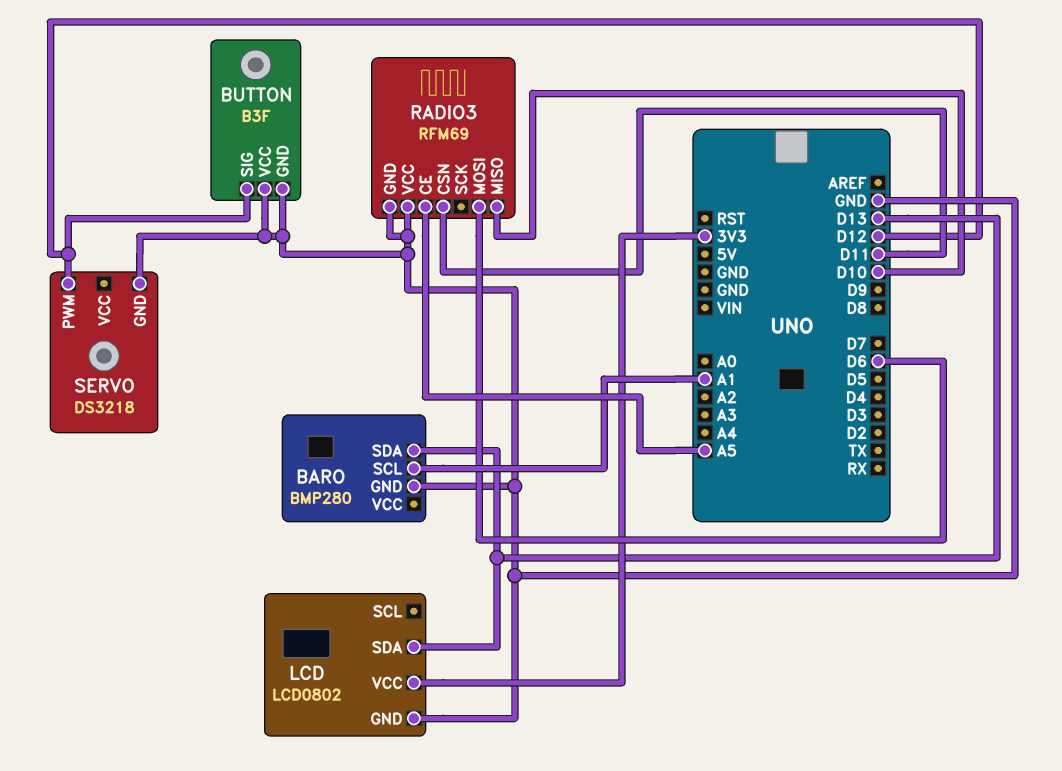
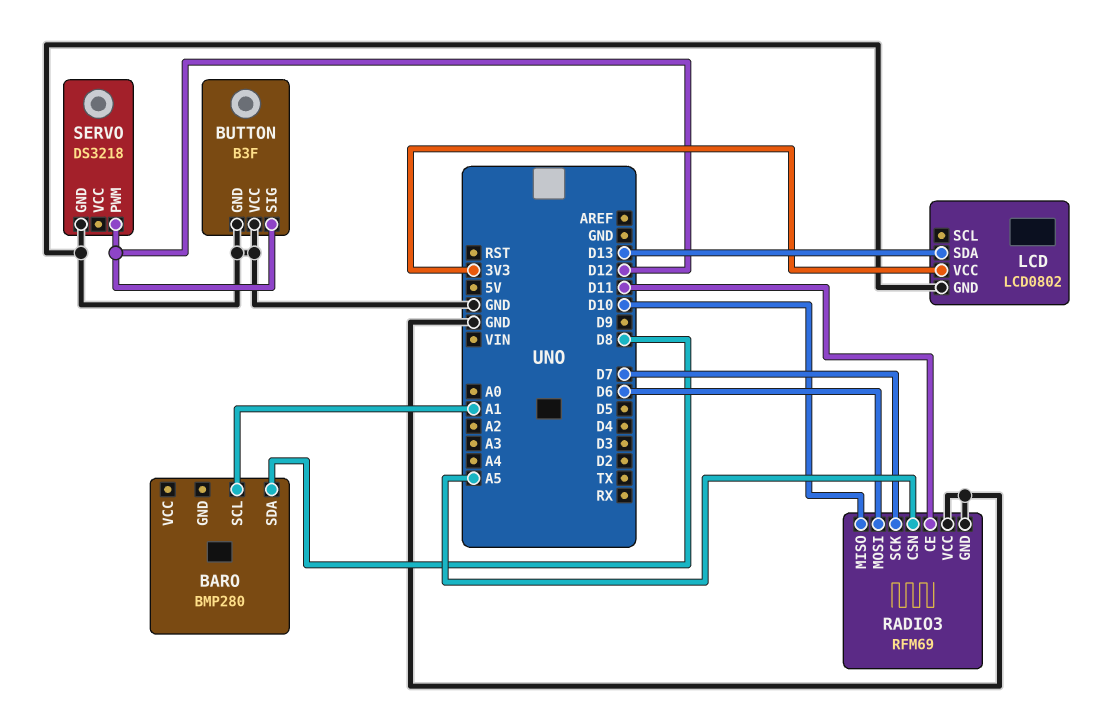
BARO pin GND: GND -> none
BARO pin SDA: D13 -> D8
RADIO3 pin CE: A5 -> D11
RADIO3 pin CSN: D11 -> A5
RADIO3 pin SCK: none -> D7

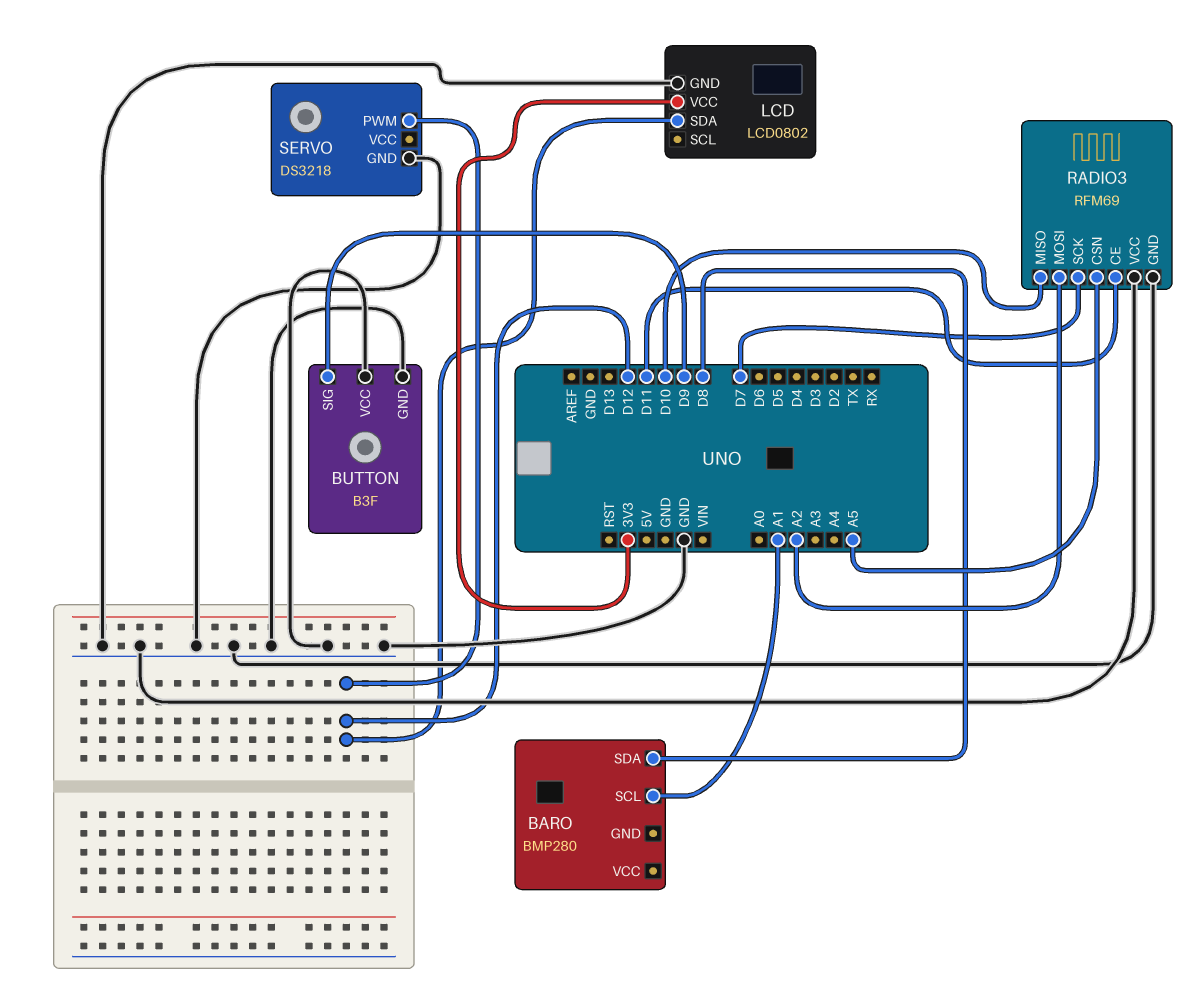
BUTTON pin SIG: D12 -> D9
LCD pin SDA: D13 -> D12
RADIO3 pin MOSI: D6 -> A2

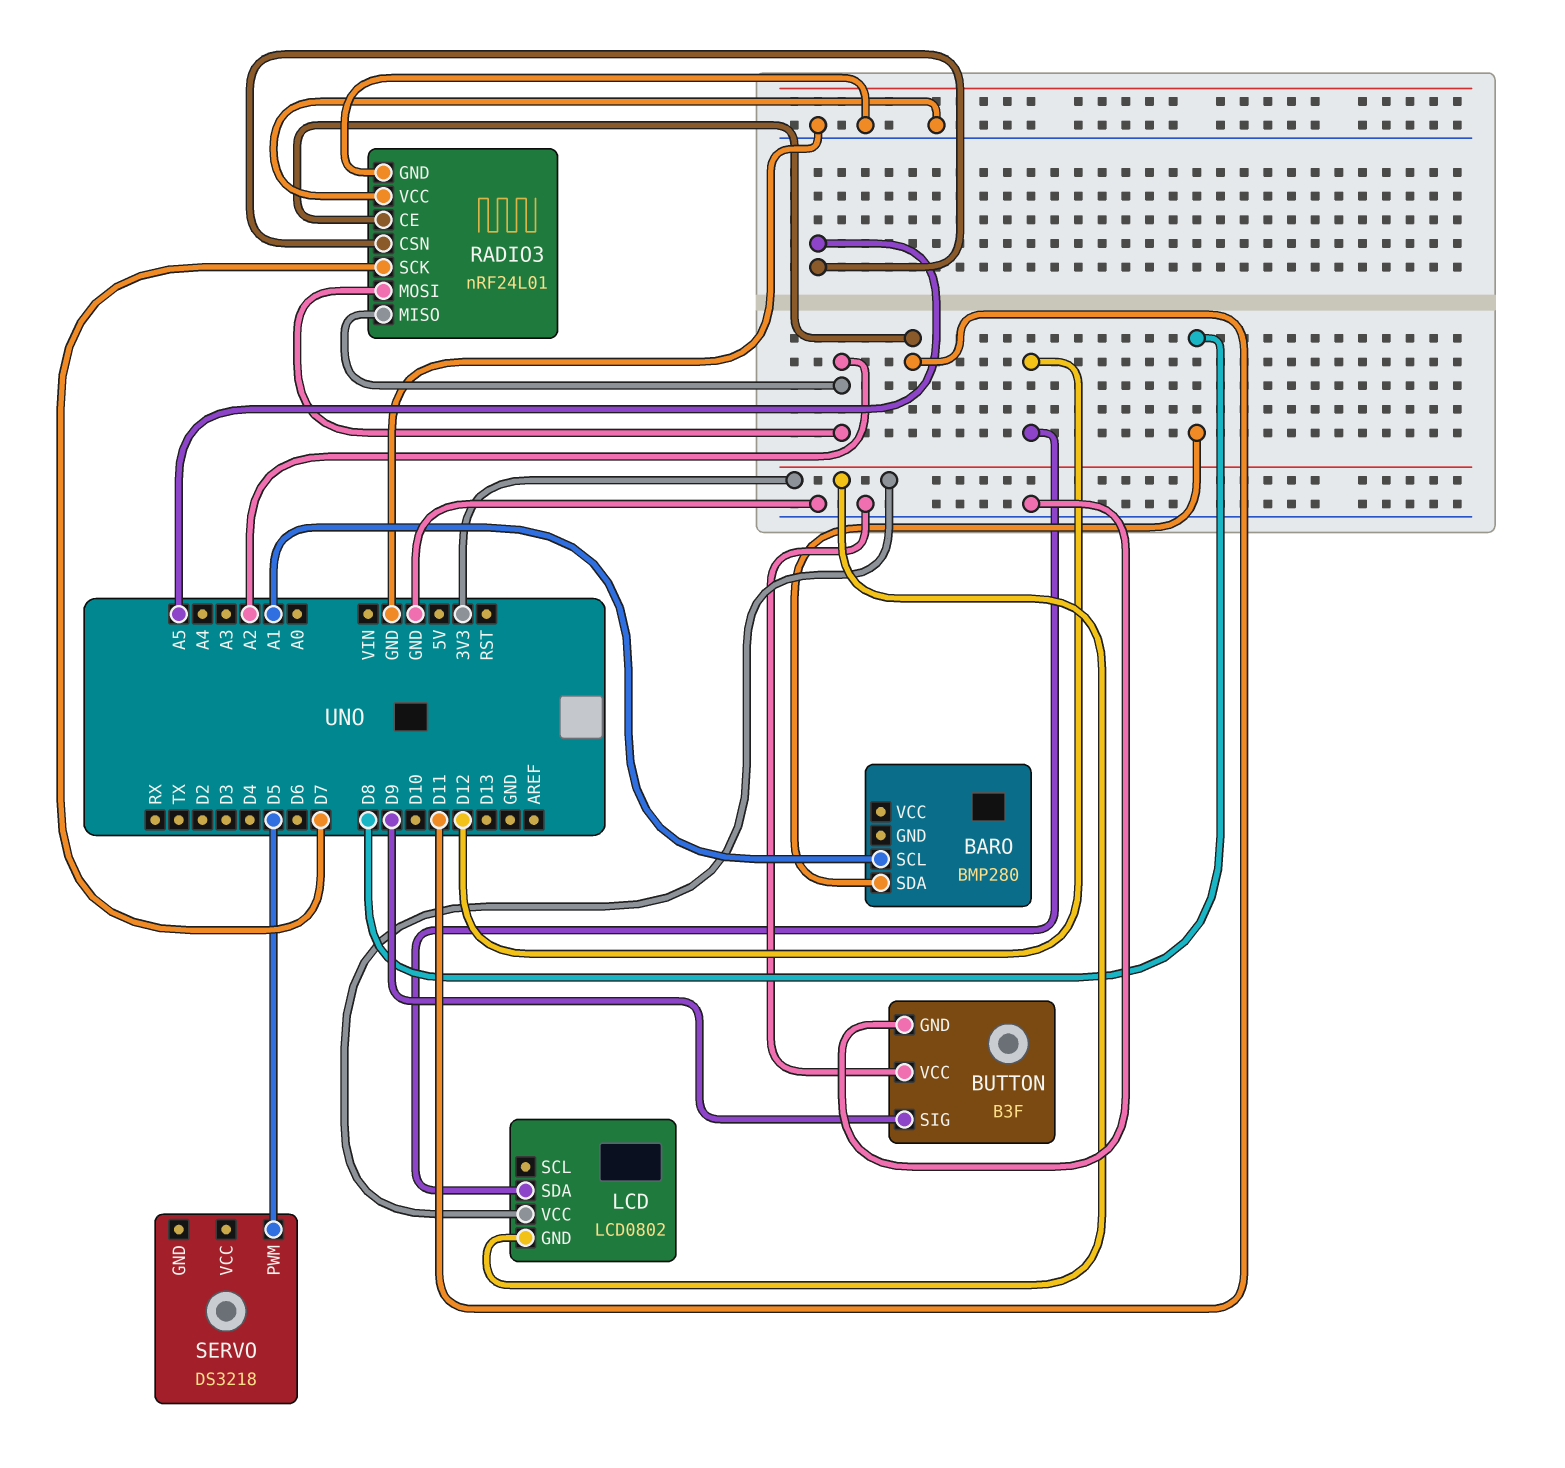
LCD pin GND: GND -> 3V3
RADIO3: RFM69 -> nRF24L01
RADIO3 pin MISO: D10 -> A2
SERVO pin GND: GND -> none
SERVO pin PWM: D12 -> D5

